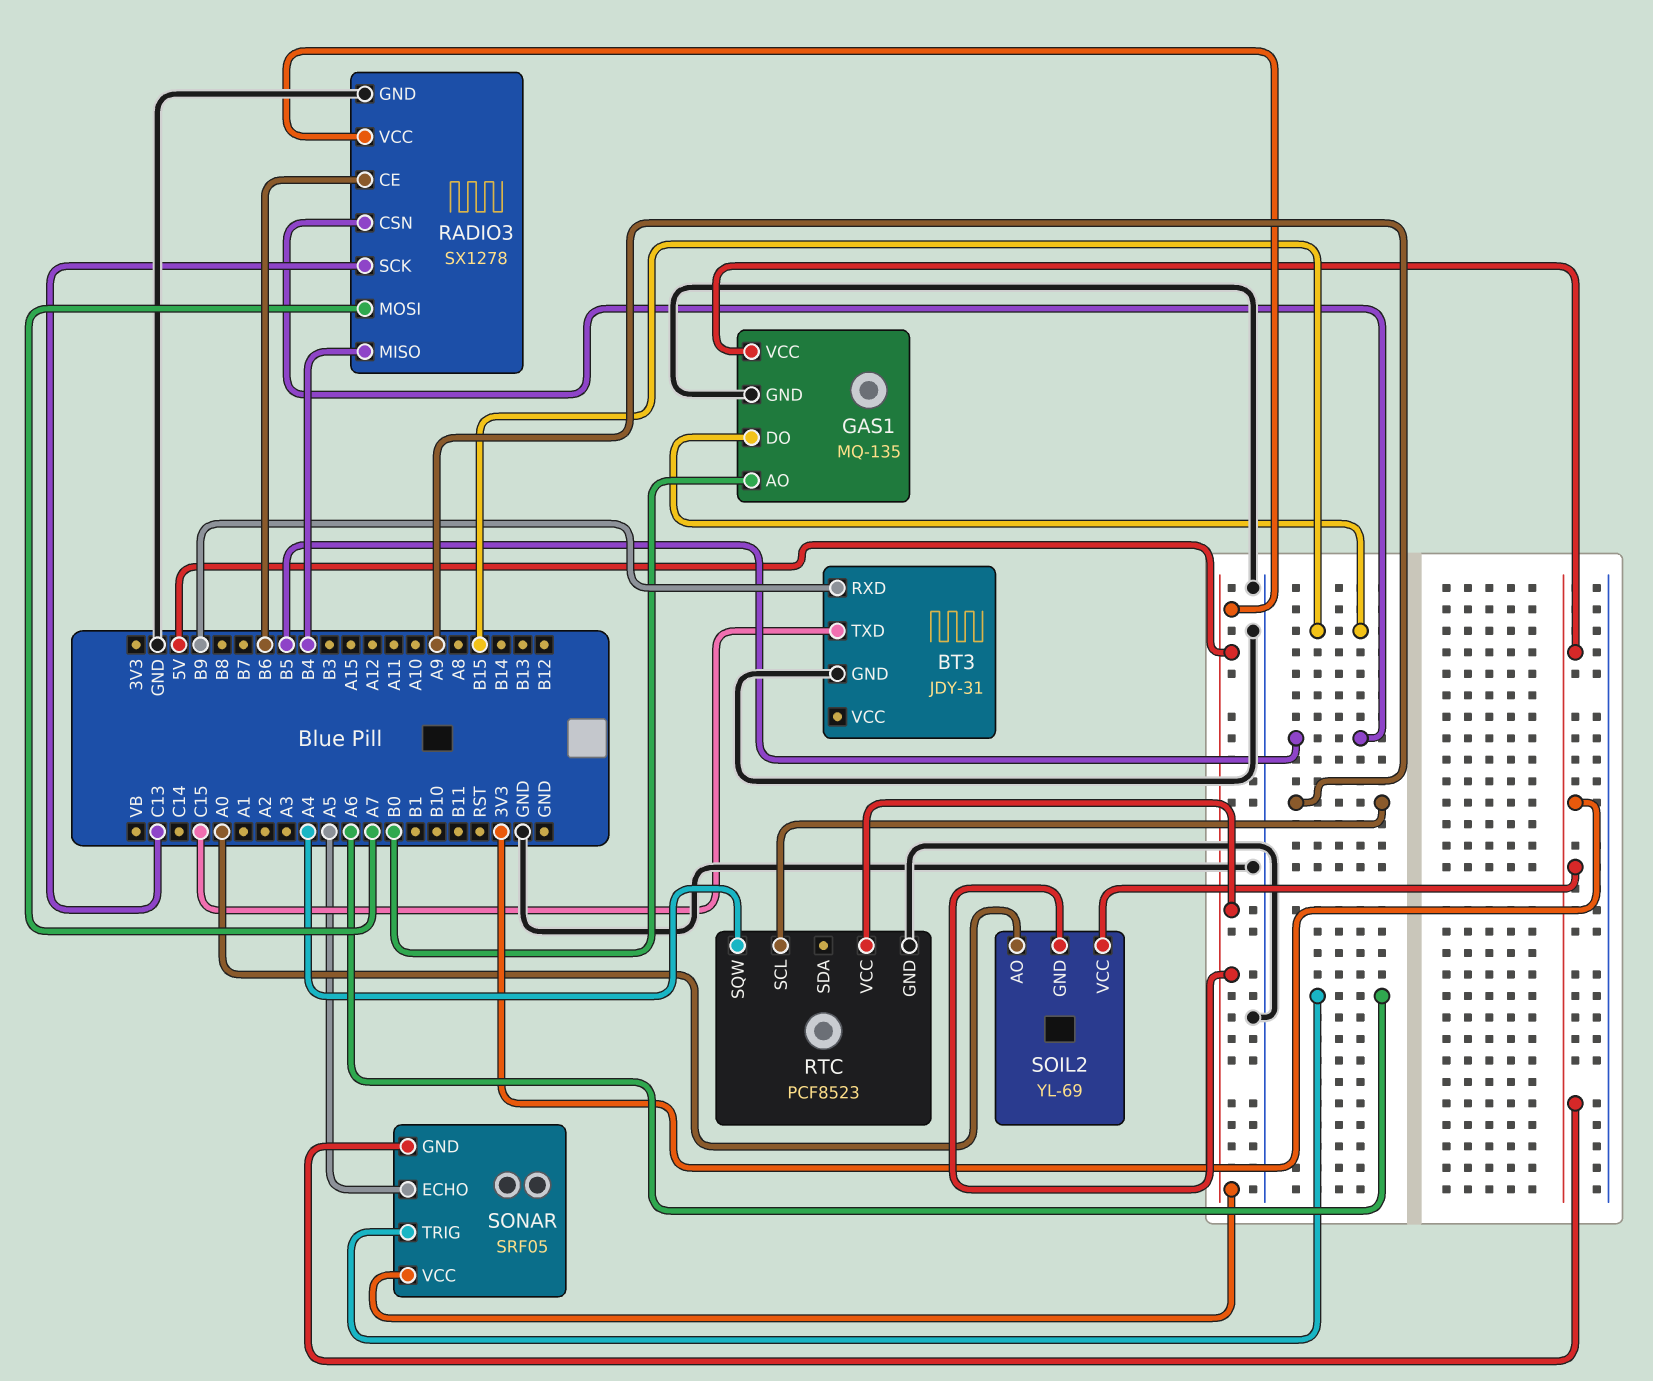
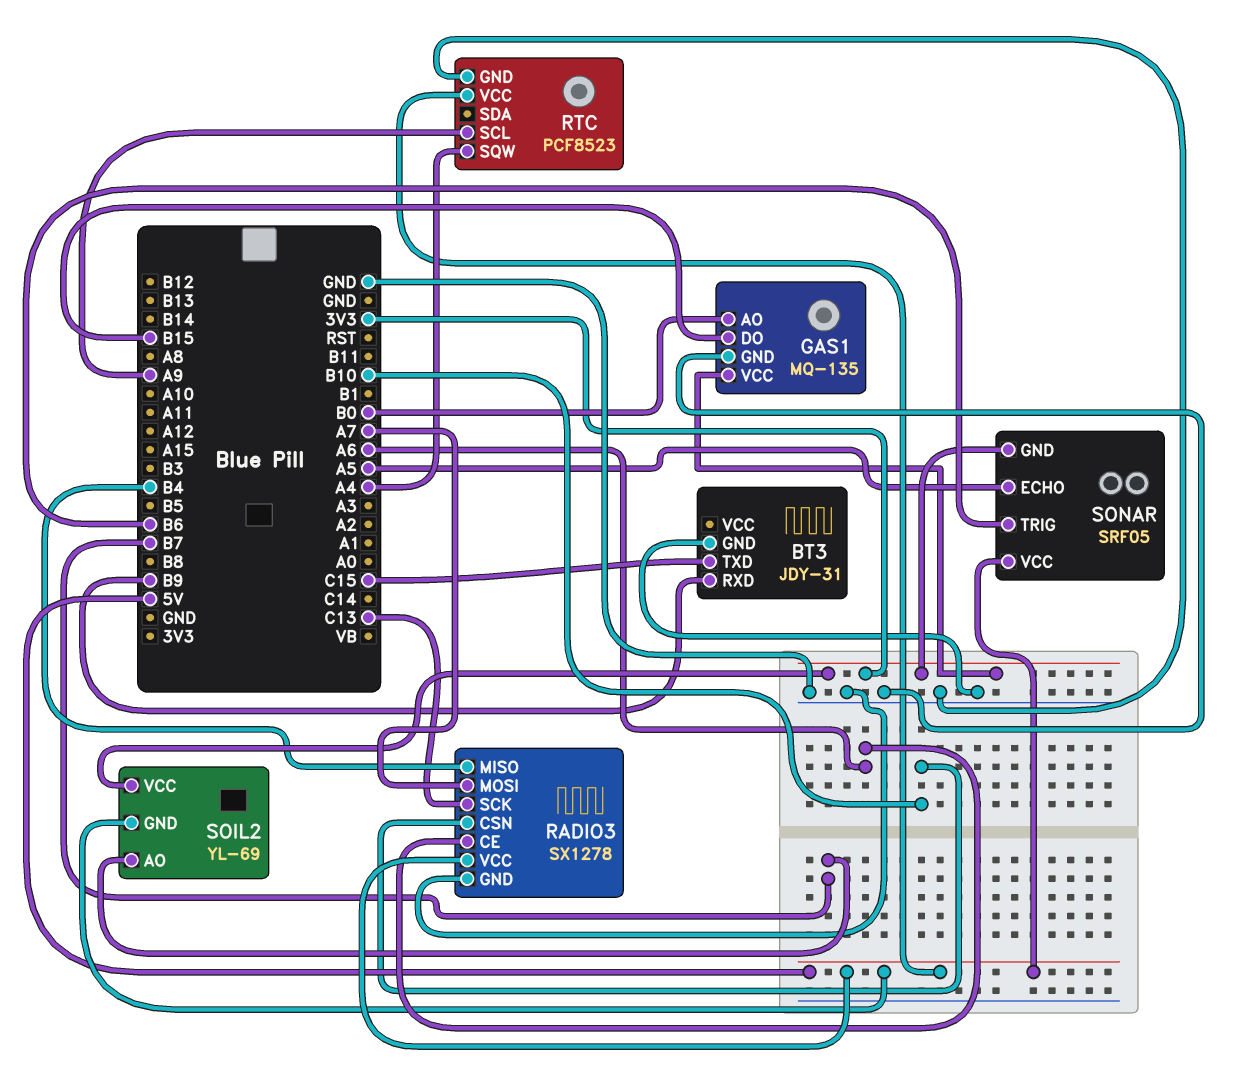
RADIO3 pin CE: B6 -> A6
RADIO3 pin CSN: B5 -> B10
SOIL2 pin AO: A0 -> B7
SONAR pin TRIG: A6 -> B6

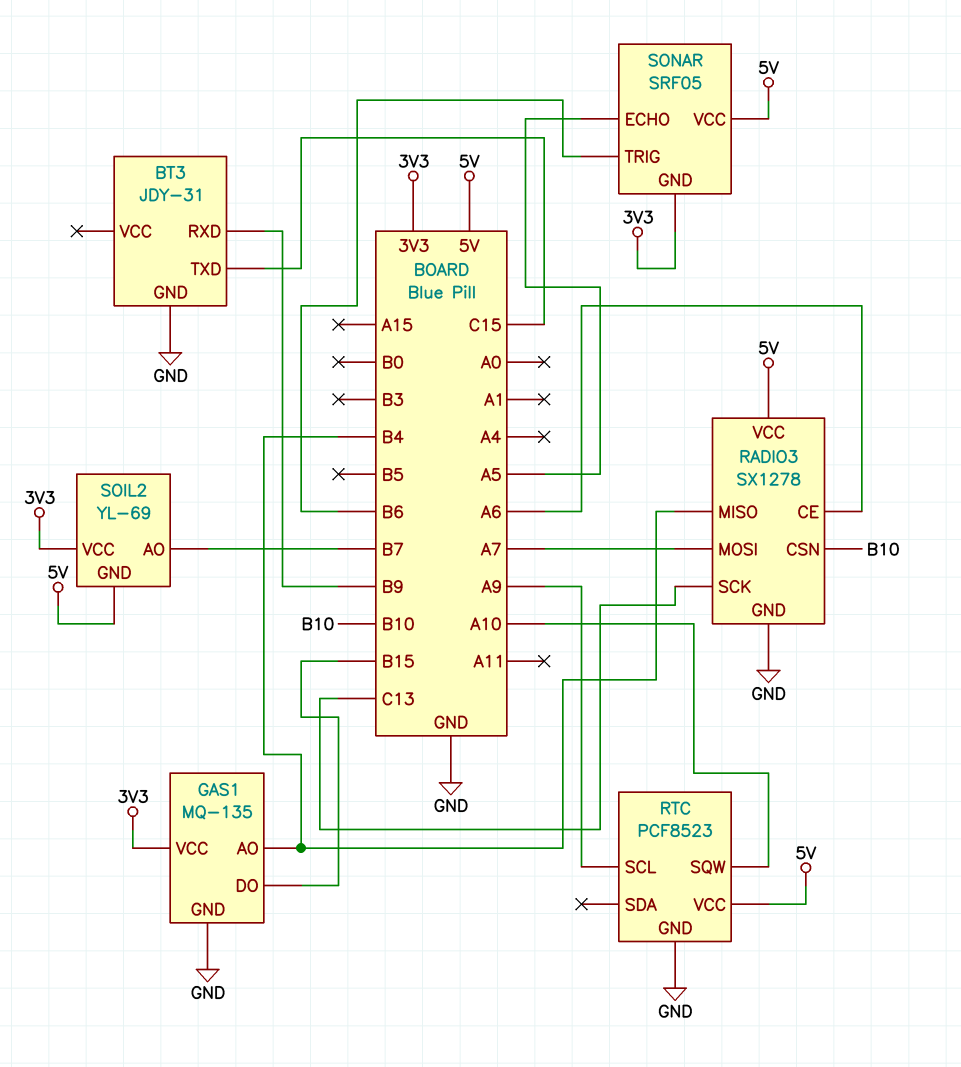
GAS1 pin AO: B0 -> B4
RTC pin SQW: A4 -> A10

